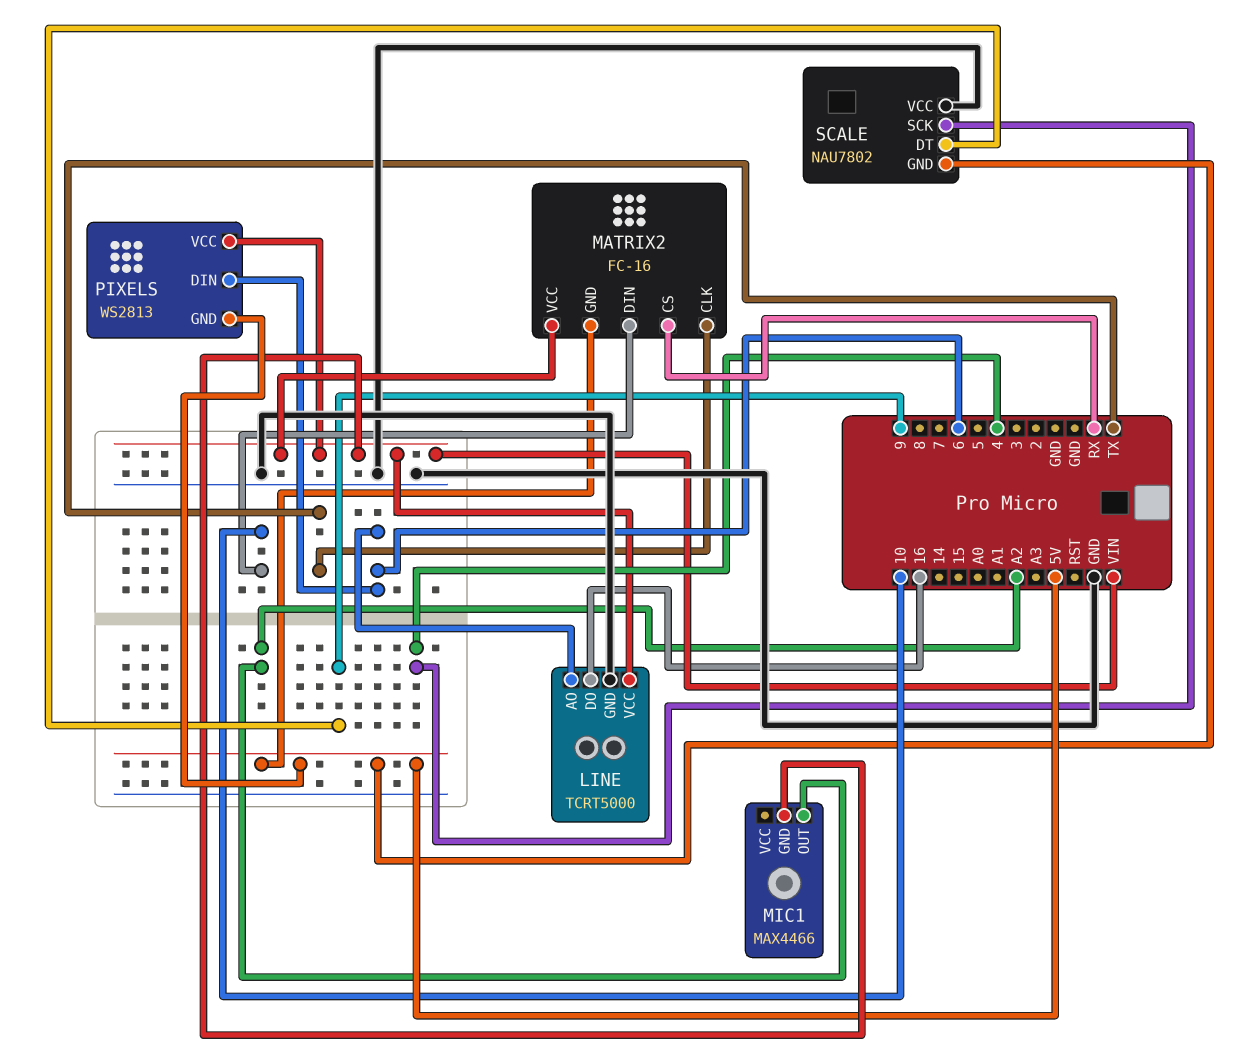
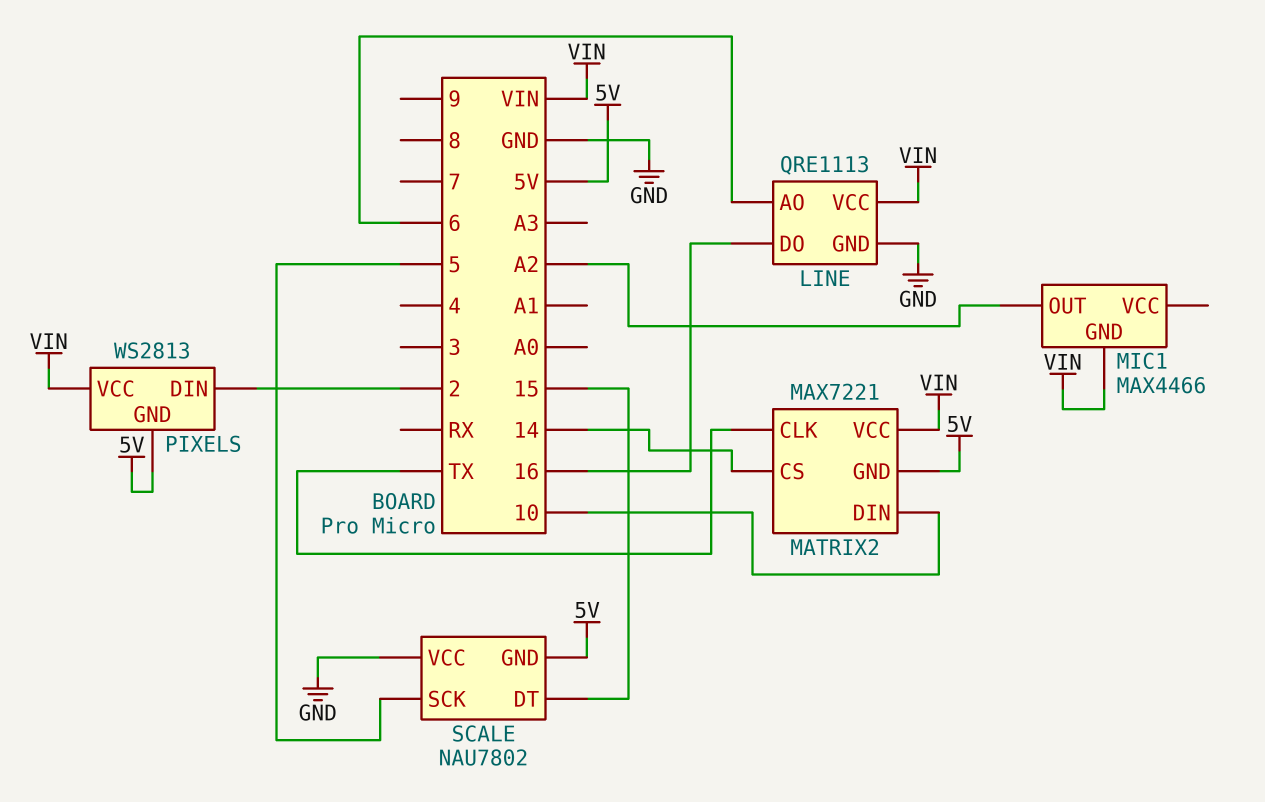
LINE: TCRT5000 -> QRE1113
MATRIX2: FC-16 -> MAX7221
MATRIX2 pin CS: RX -> 14
PIXELS pin DIN: 6 -> 2
SCALE pin DT: 9 -> 15
SCALE pin SCK: 4 -> 5

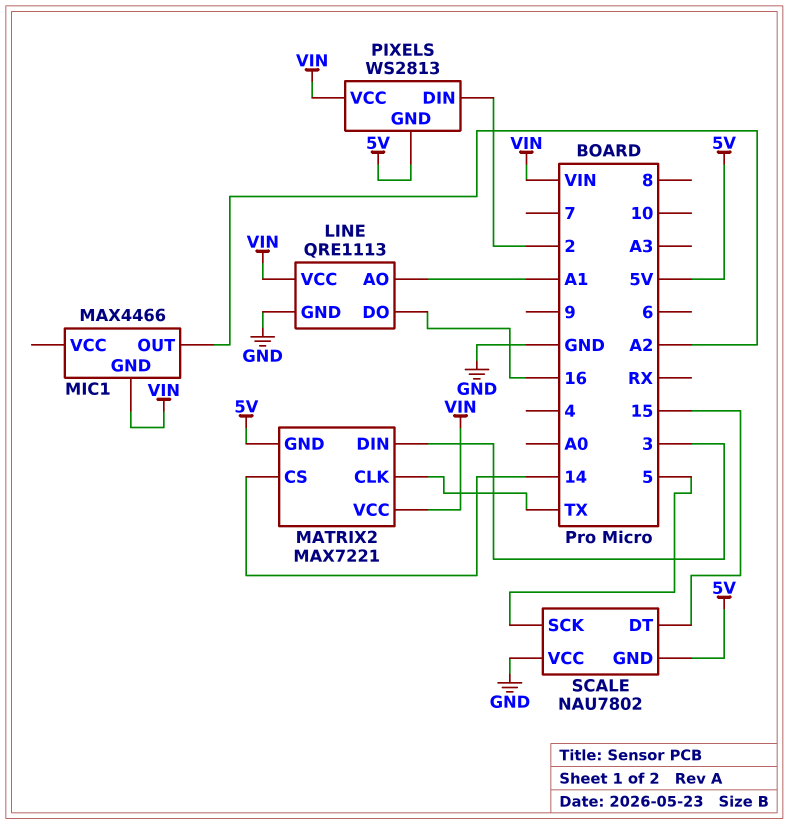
LINE pin AO: 6 -> A1
MATRIX2 pin DIN: 10 -> 3

